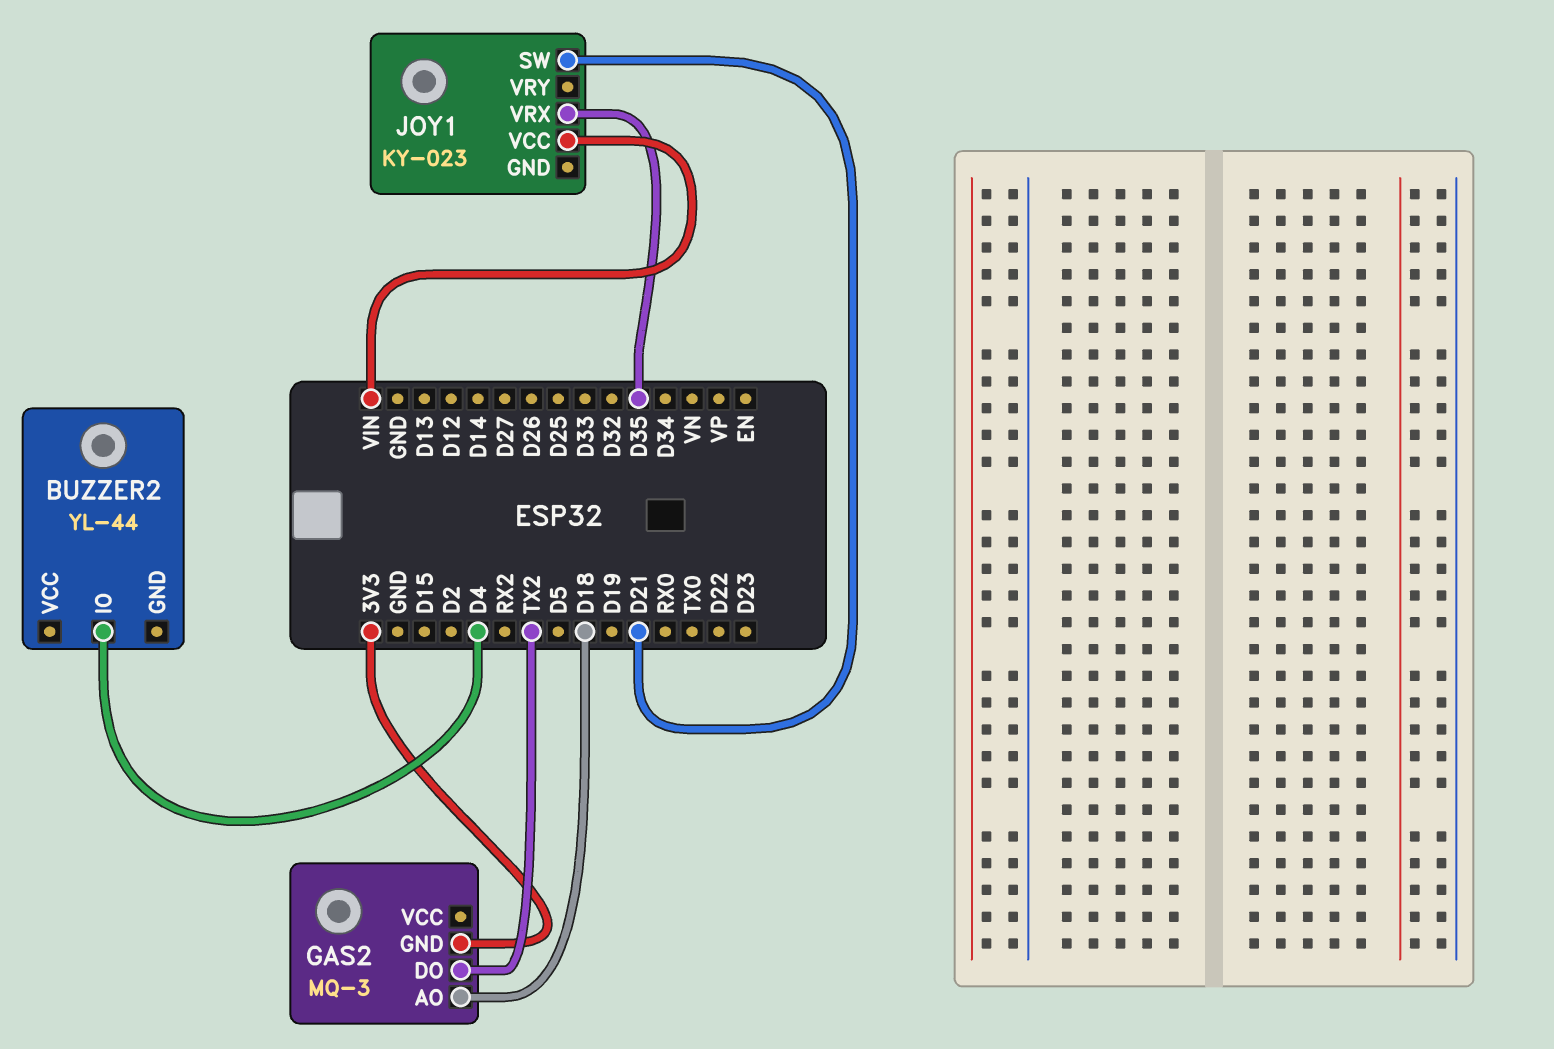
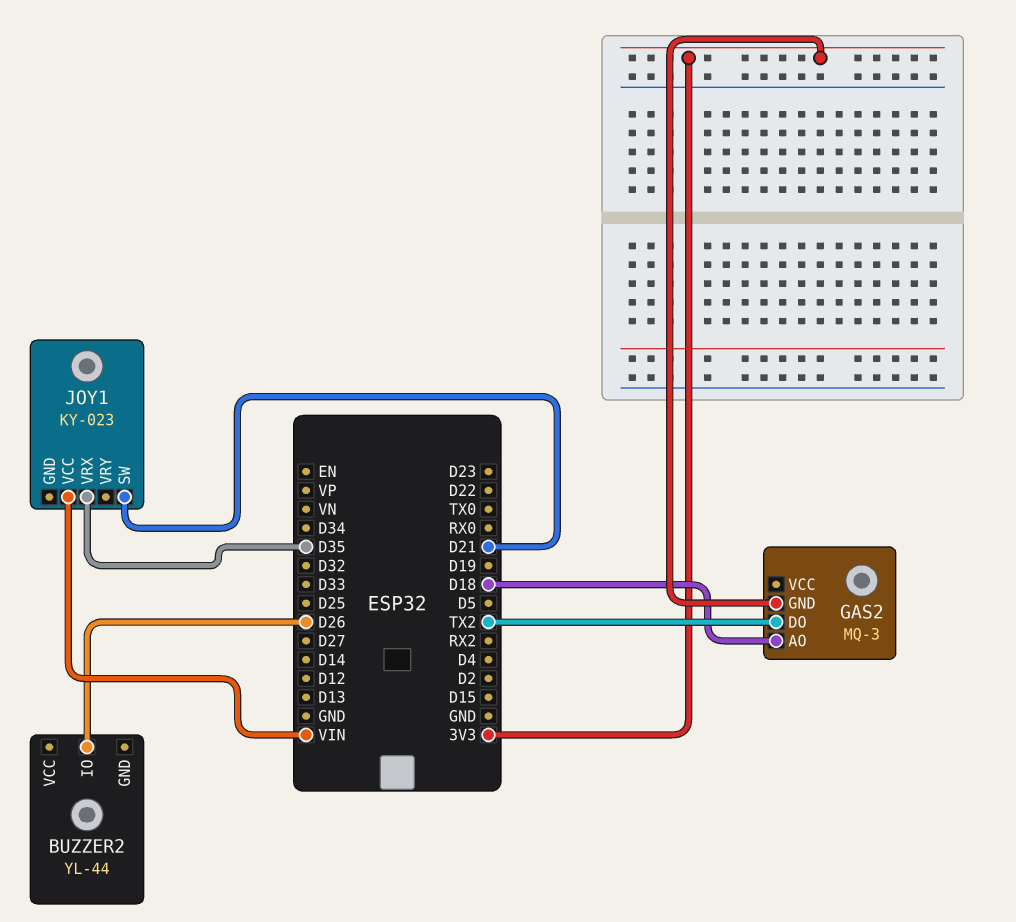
BUZZER2 pin IO: D4 -> D26

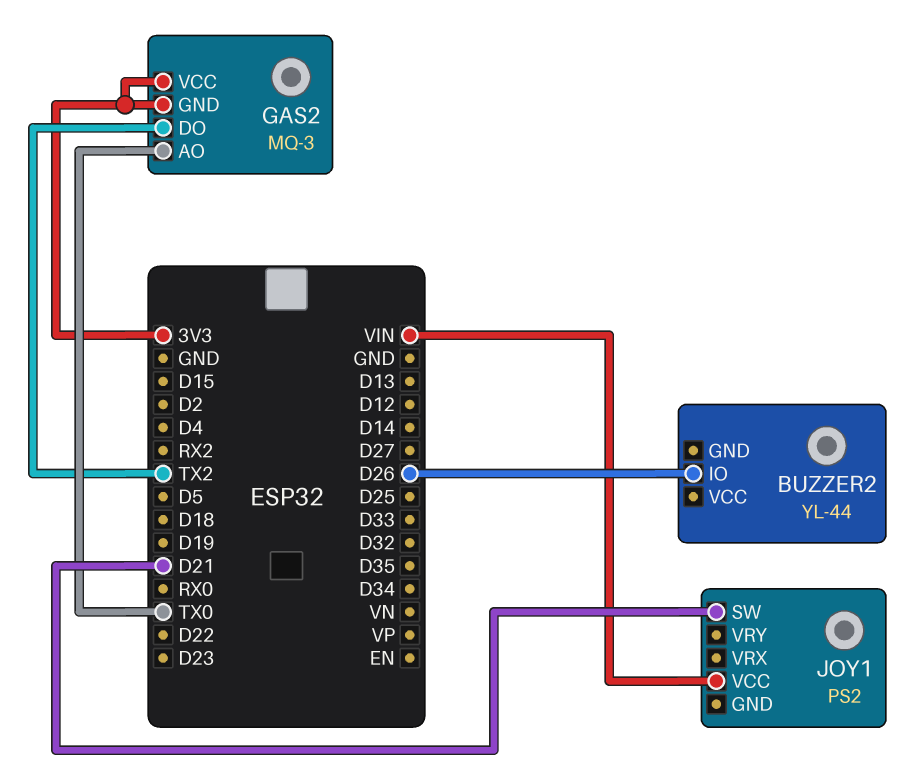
GAS2 pin AO: D18 -> TX0
GAS2 pin VCC: none -> 3V3
JOY1: KY-023 -> PS2
JOY1 pin VRX: D35 -> none

